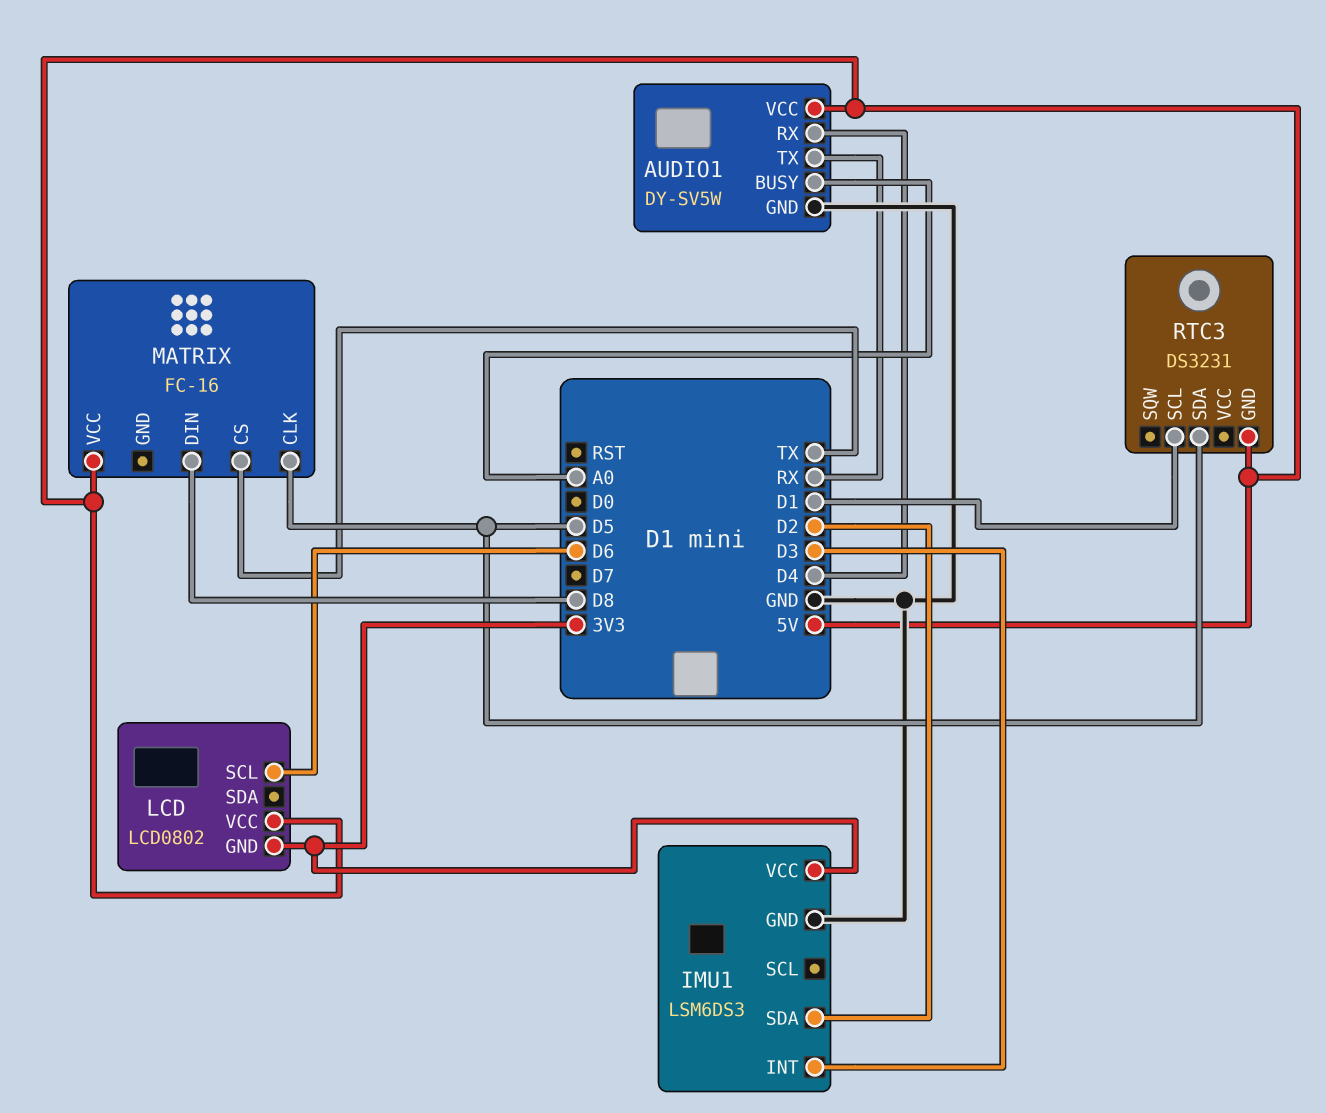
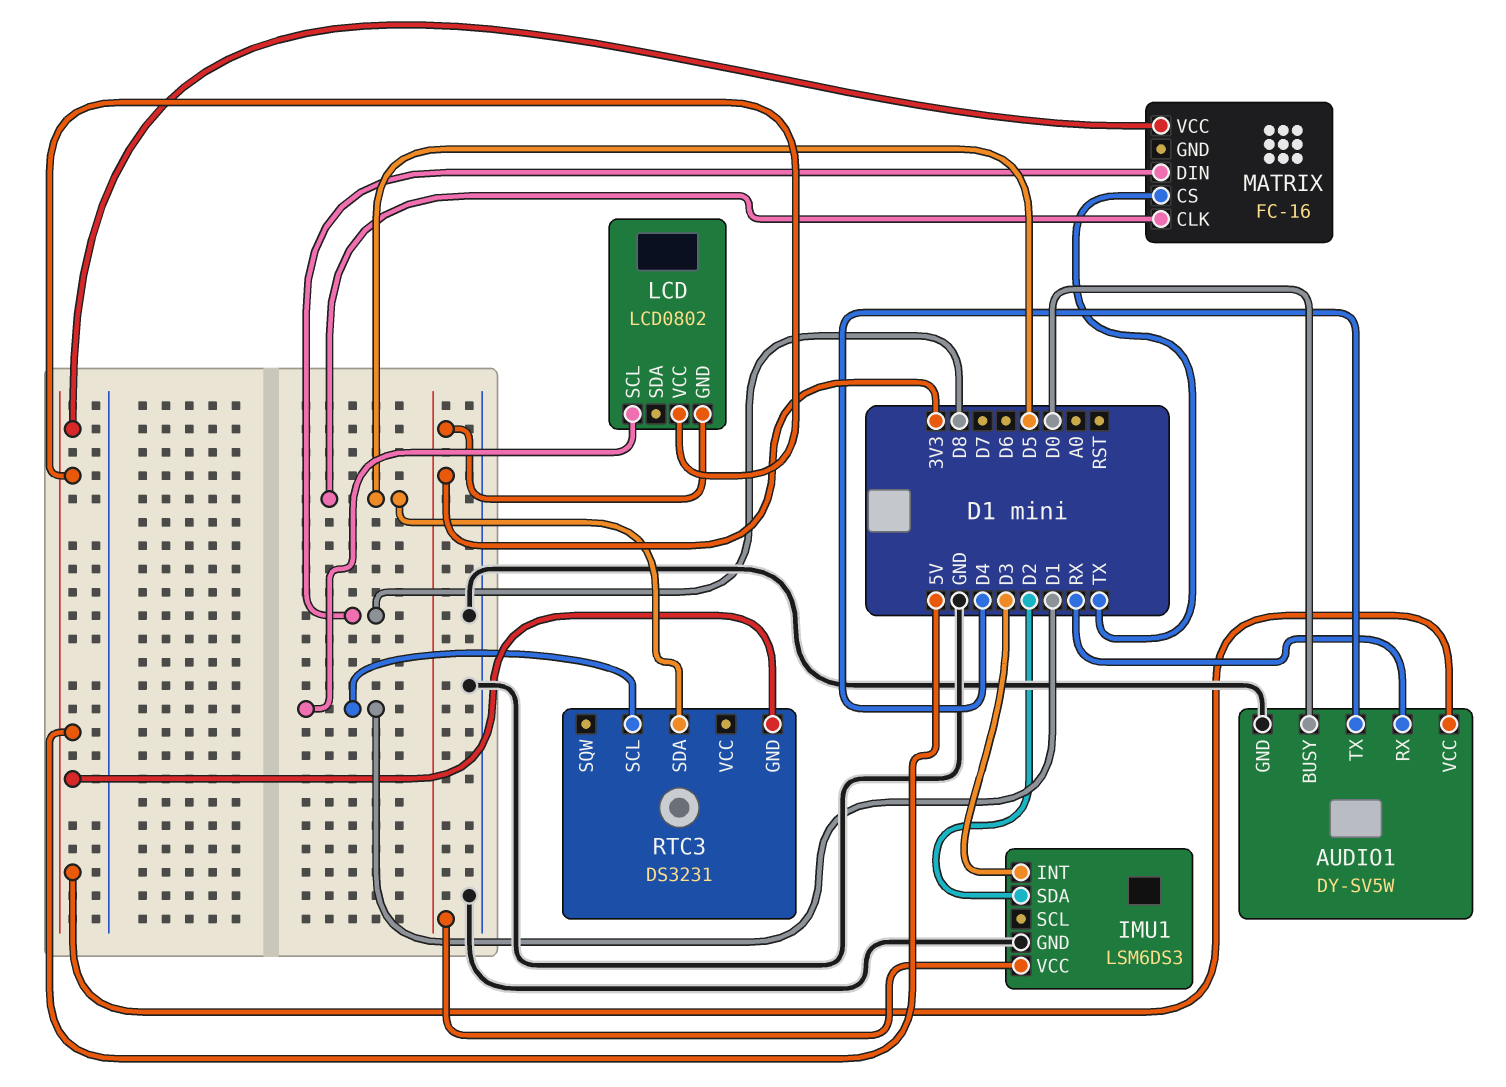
AUDIO1 pin BUSY: A0 -> D0
AUDIO1 pin RX: D4 -> RX
AUDIO1 pin TX: RX -> D4
LCD pin SCL: D6 -> D1

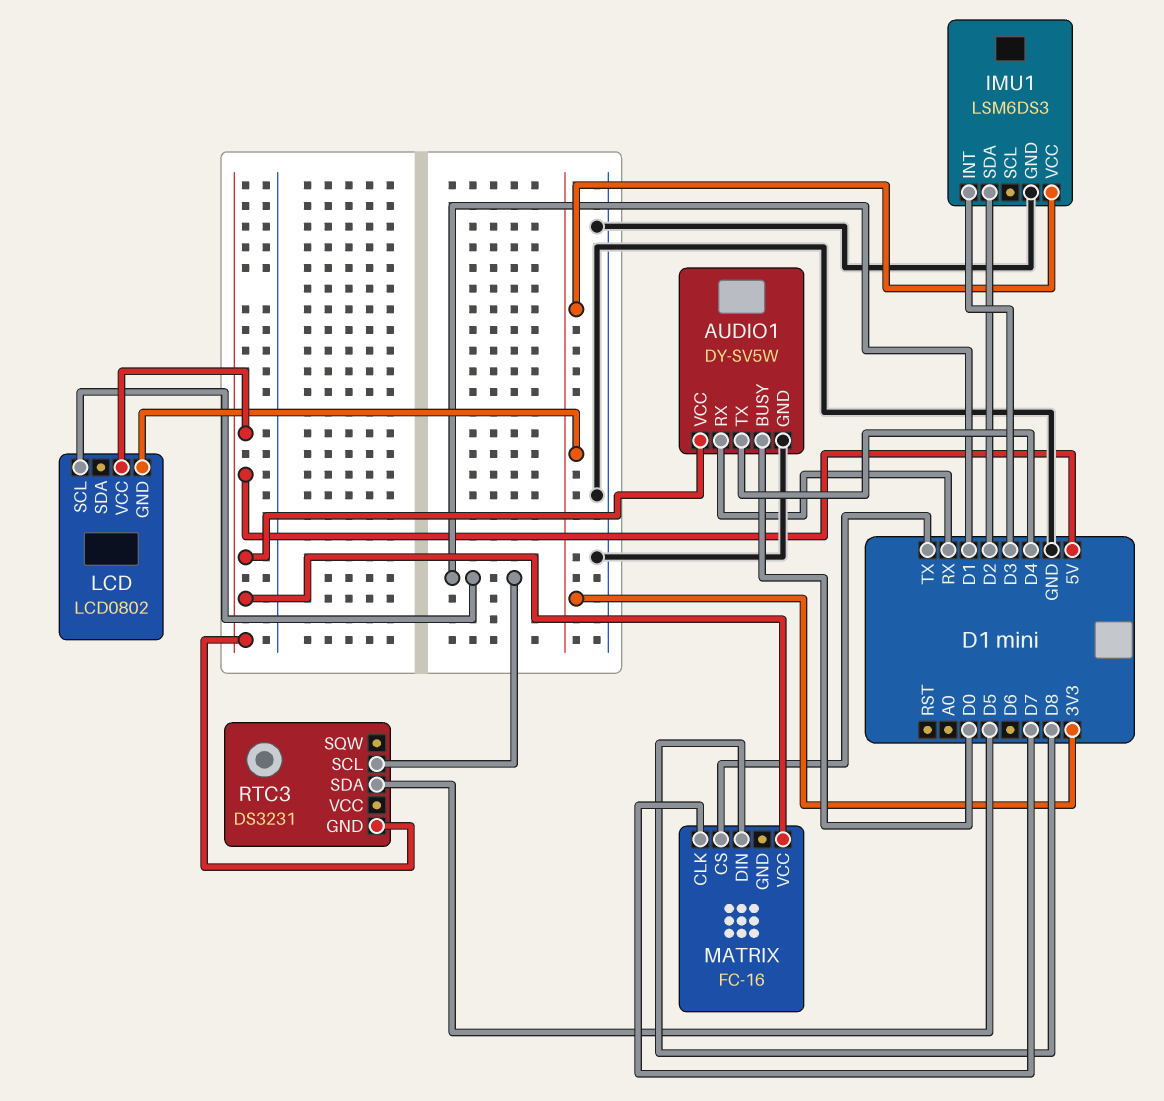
MATRIX pin CLK: D5 -> D7

